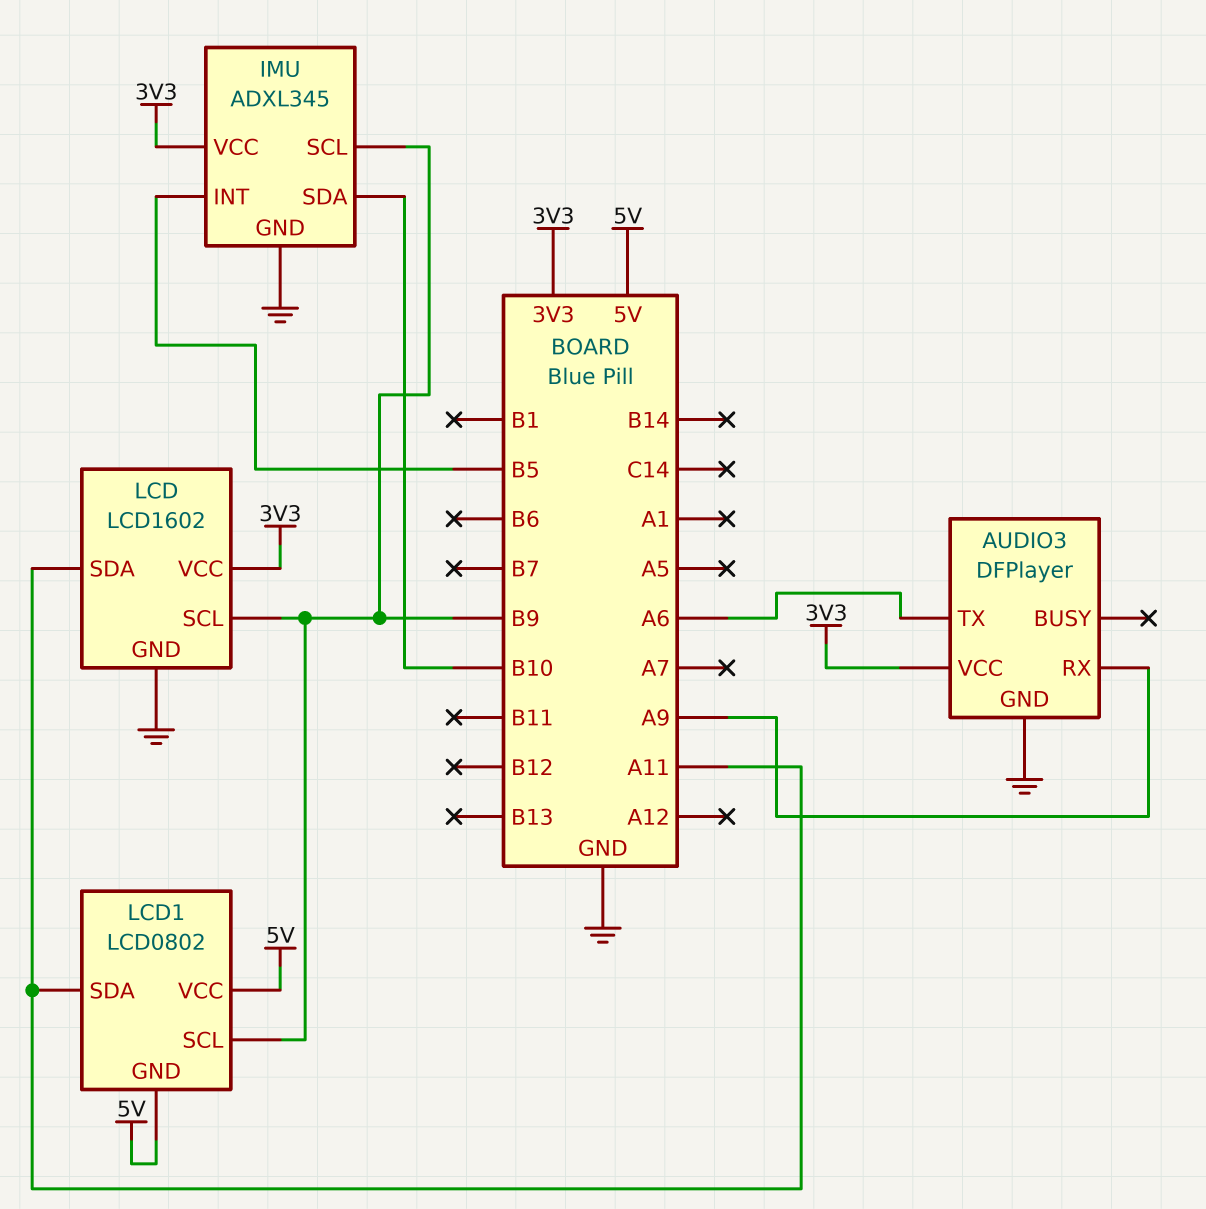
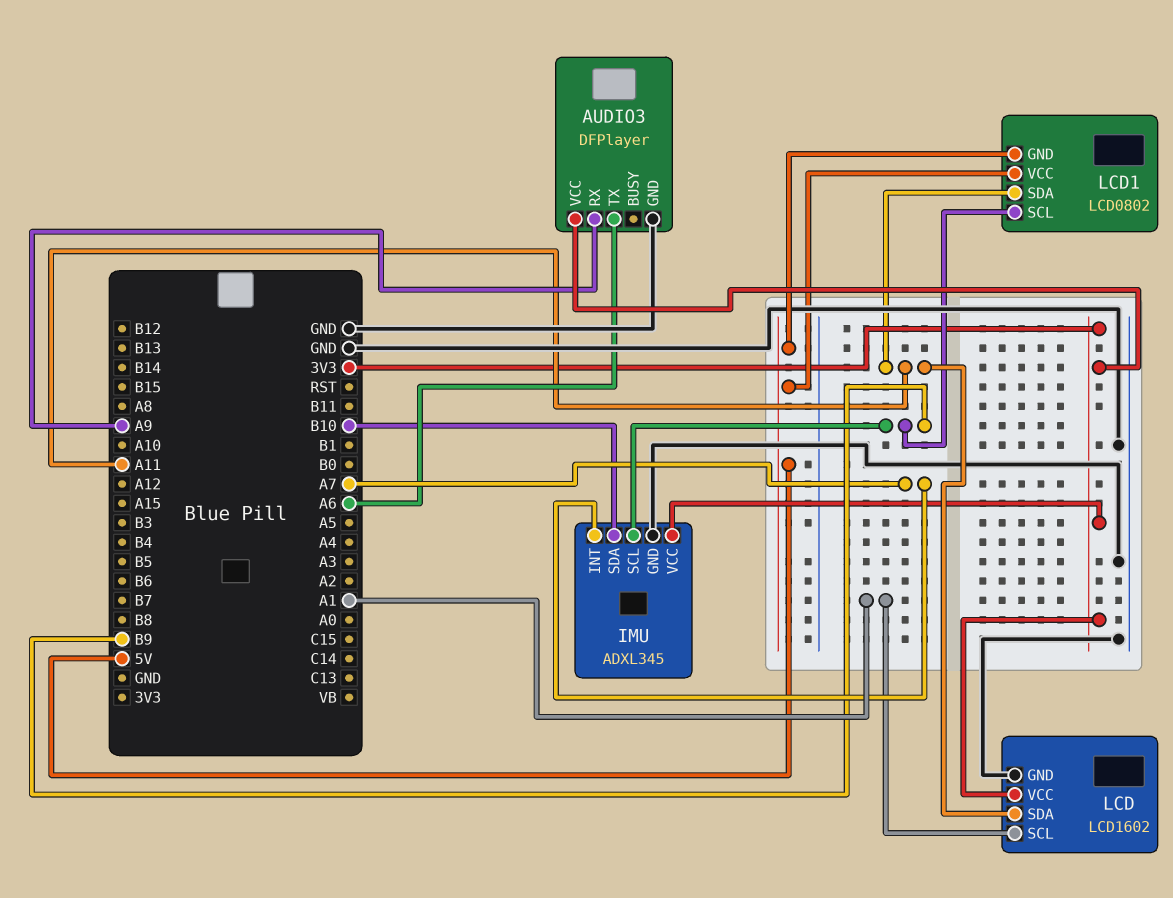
IMU pin INT: B5 -> A7
LCD pin SCL: B9 -> A1

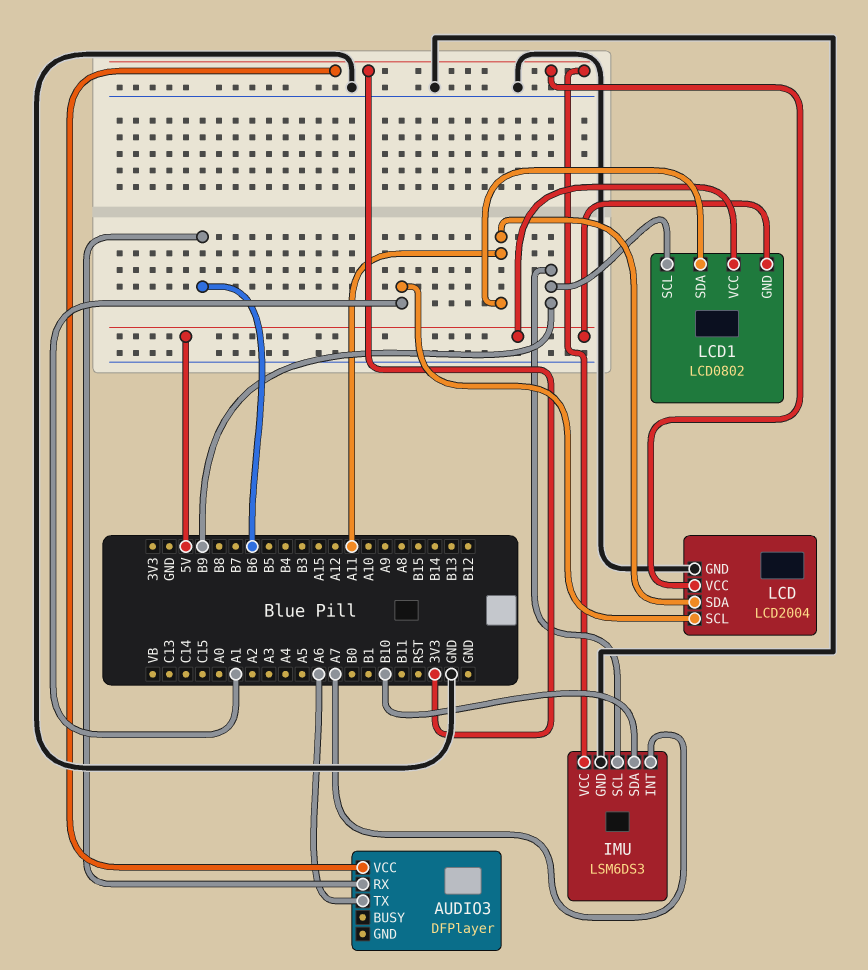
AUDIO3 pin GND: GND -> none
AUDIO3 pin RX: A9 -> B6
IMU: ADXL345 -> LSM6DS3
LCD: LCD1602 -> LCD2004

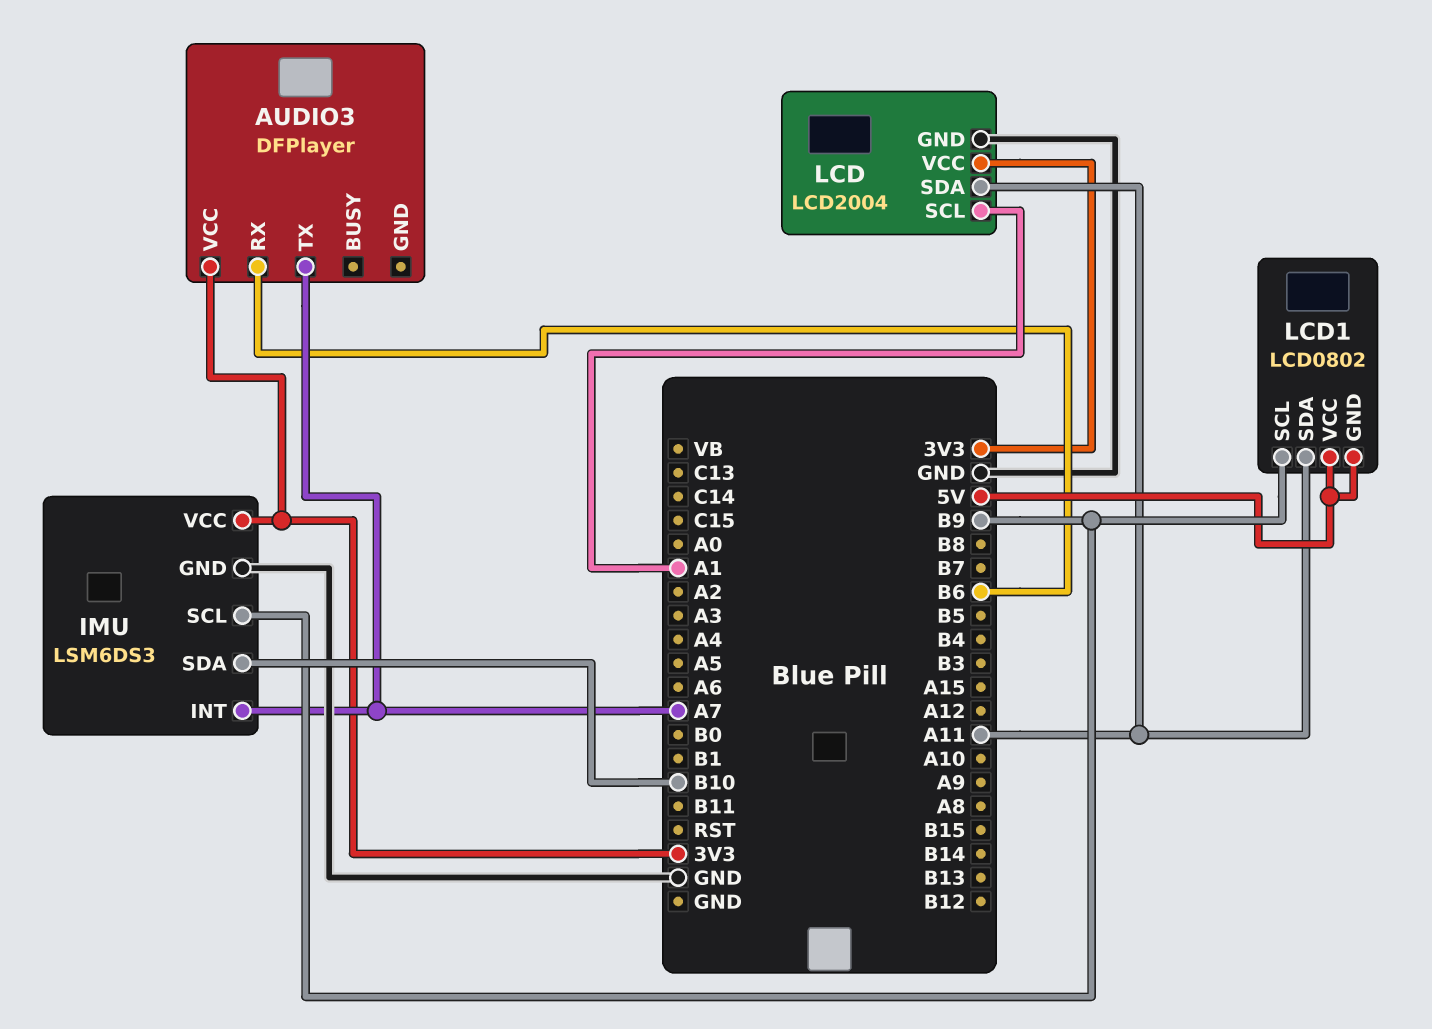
AUDIO3 pin TX: A6 -> A7

